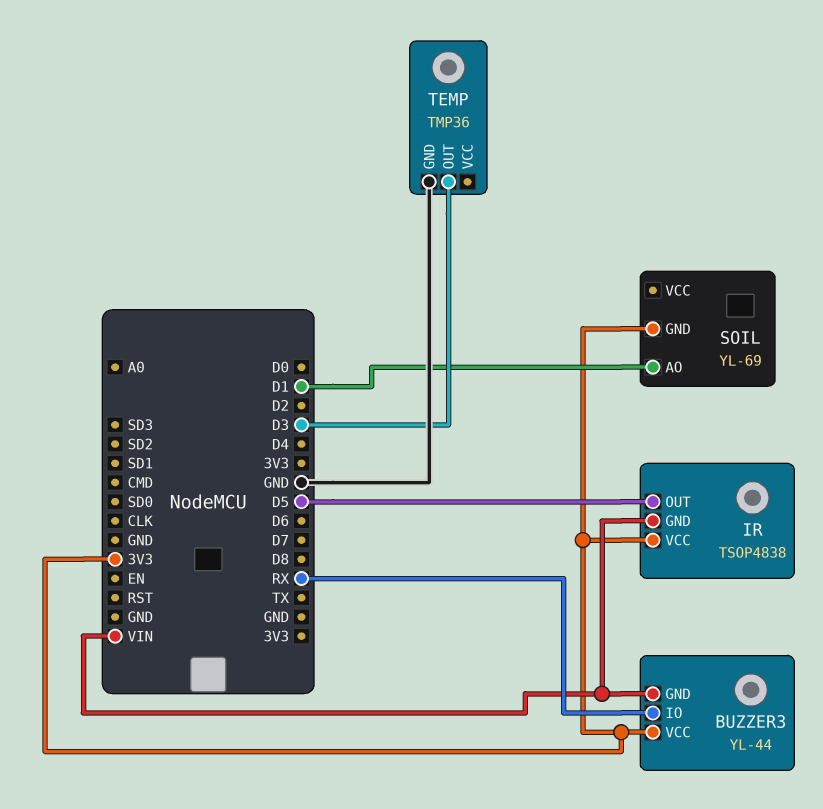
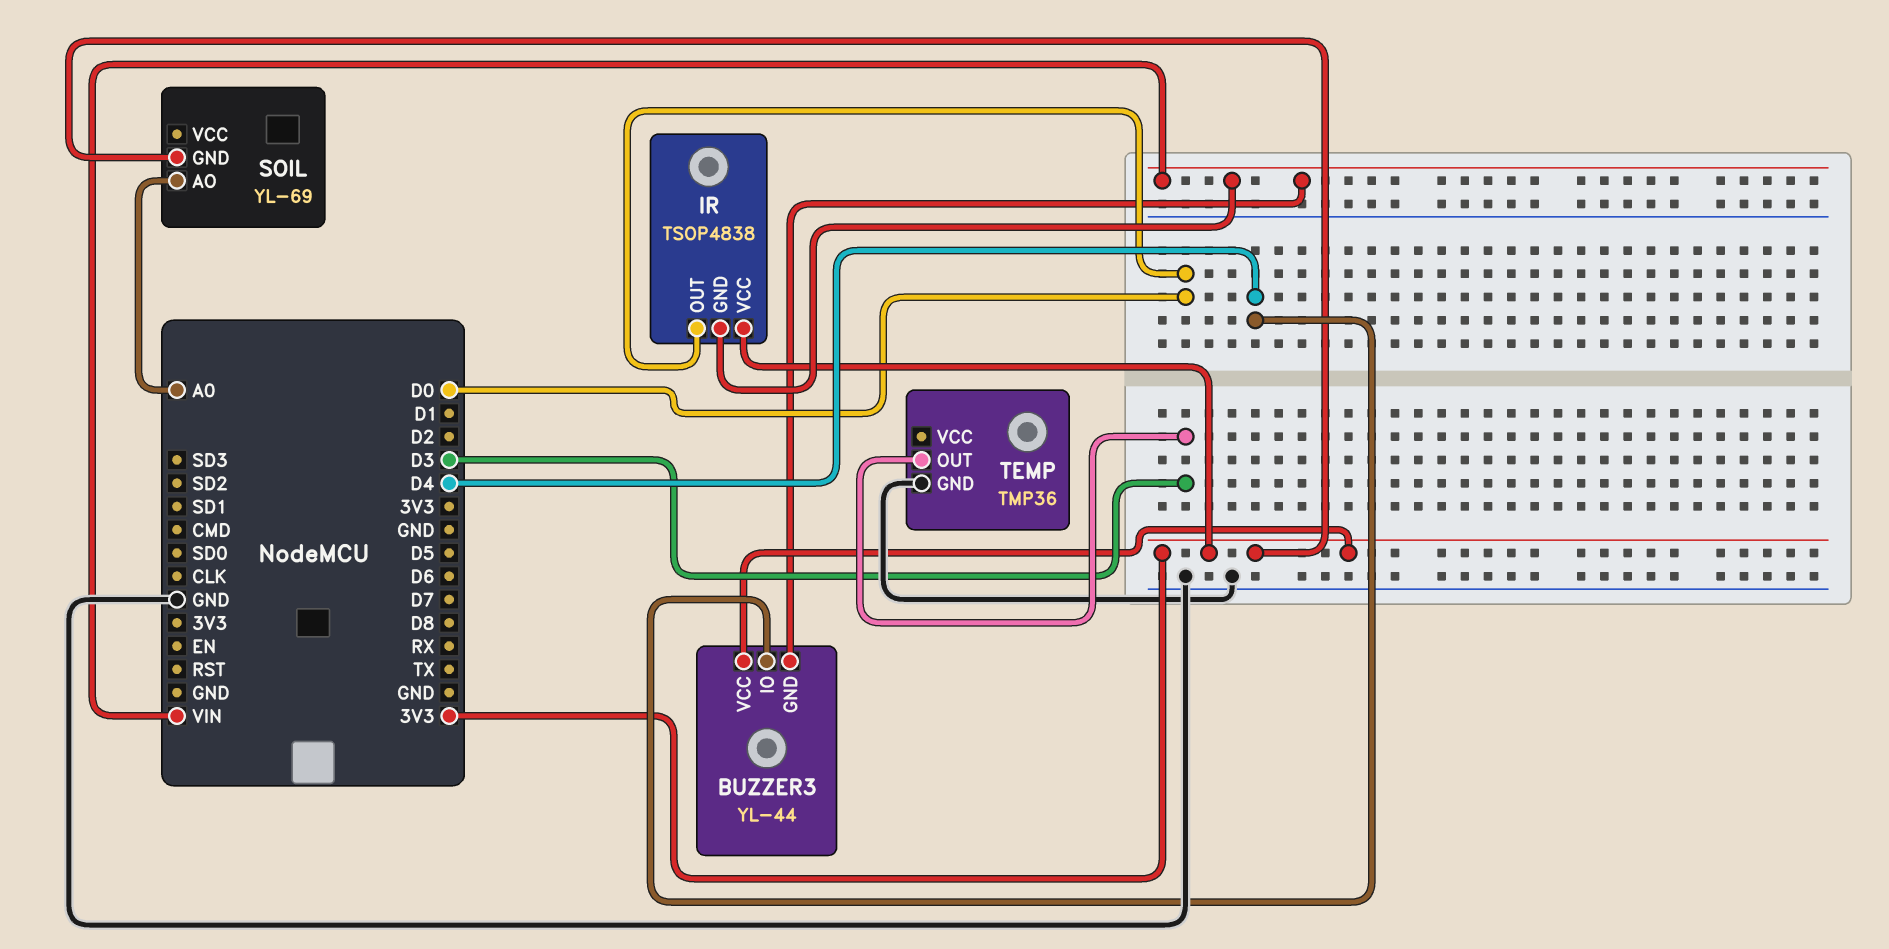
BUZZER3 pin IO: RX -> D4
IR pin OUT: D5 -> D0
SOIL pin AO: D1 -> A0

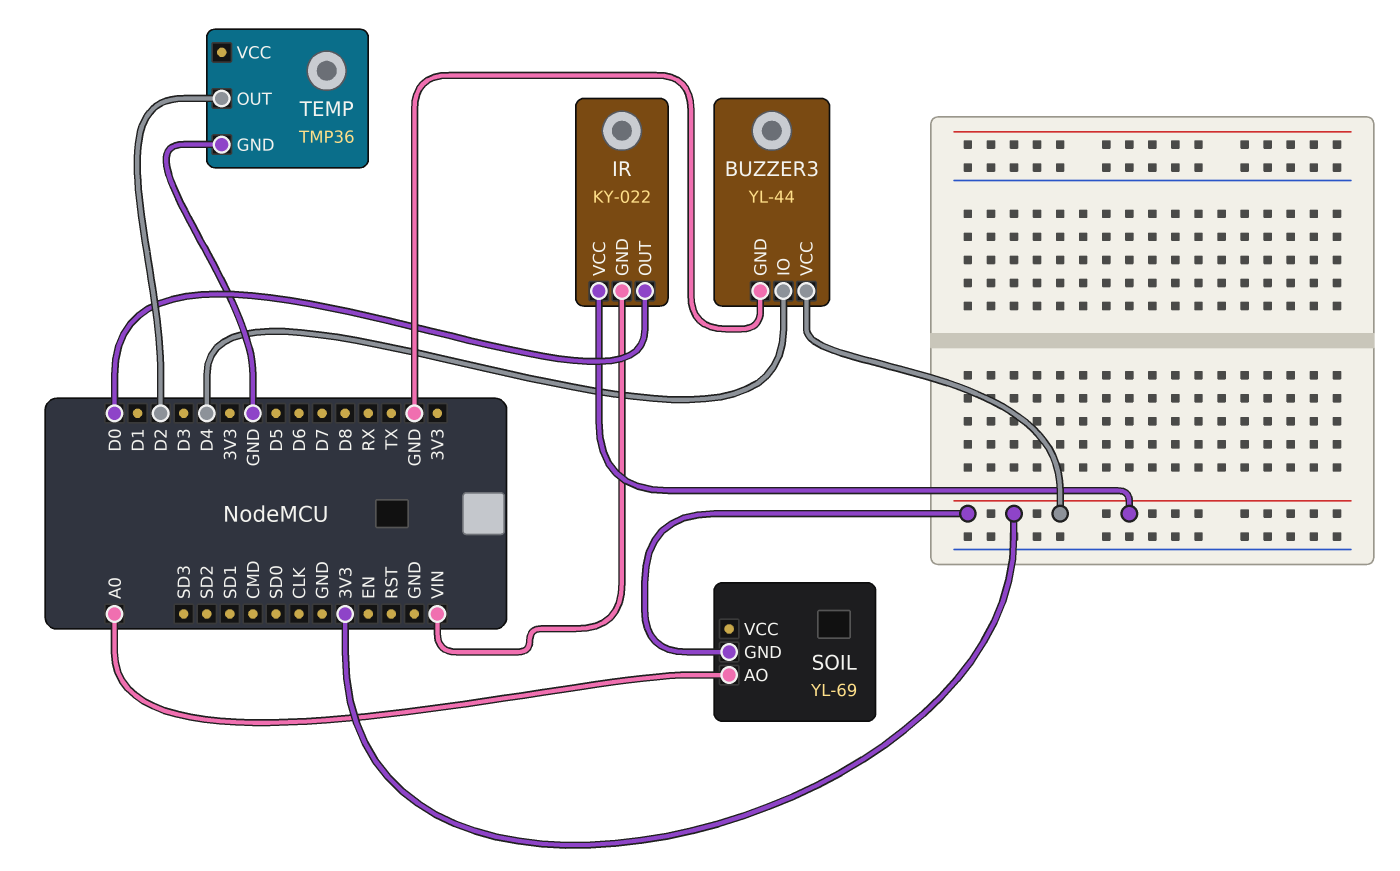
BUZZER3 pin GND: VIN -> GND
IR: TSOP4838 -> KY-022
TEMP pin OUT: D3 -> D2

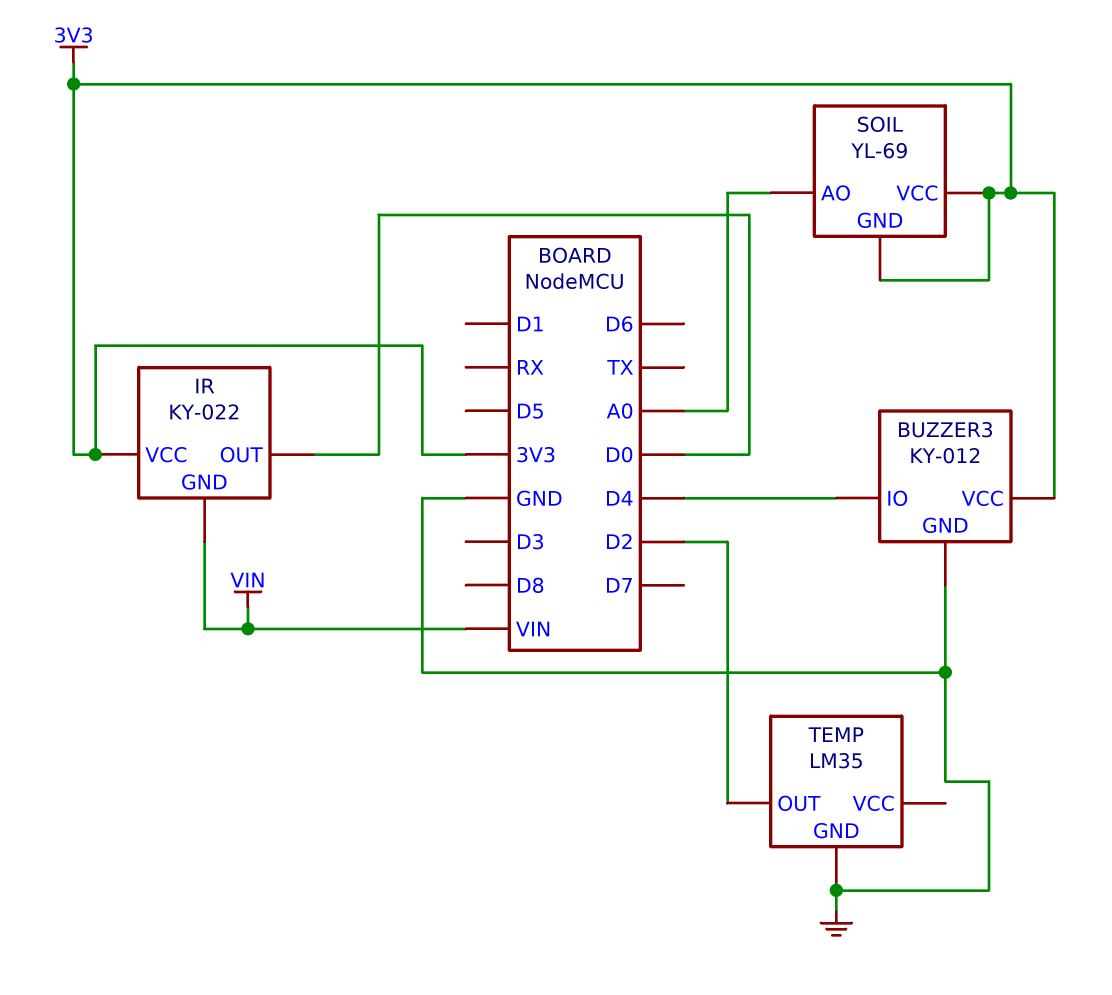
BUZZER3: YL-44 -> KY-012
SOIL pin VCC: none -> 3V3
TEMP: TMP36 -> LM35

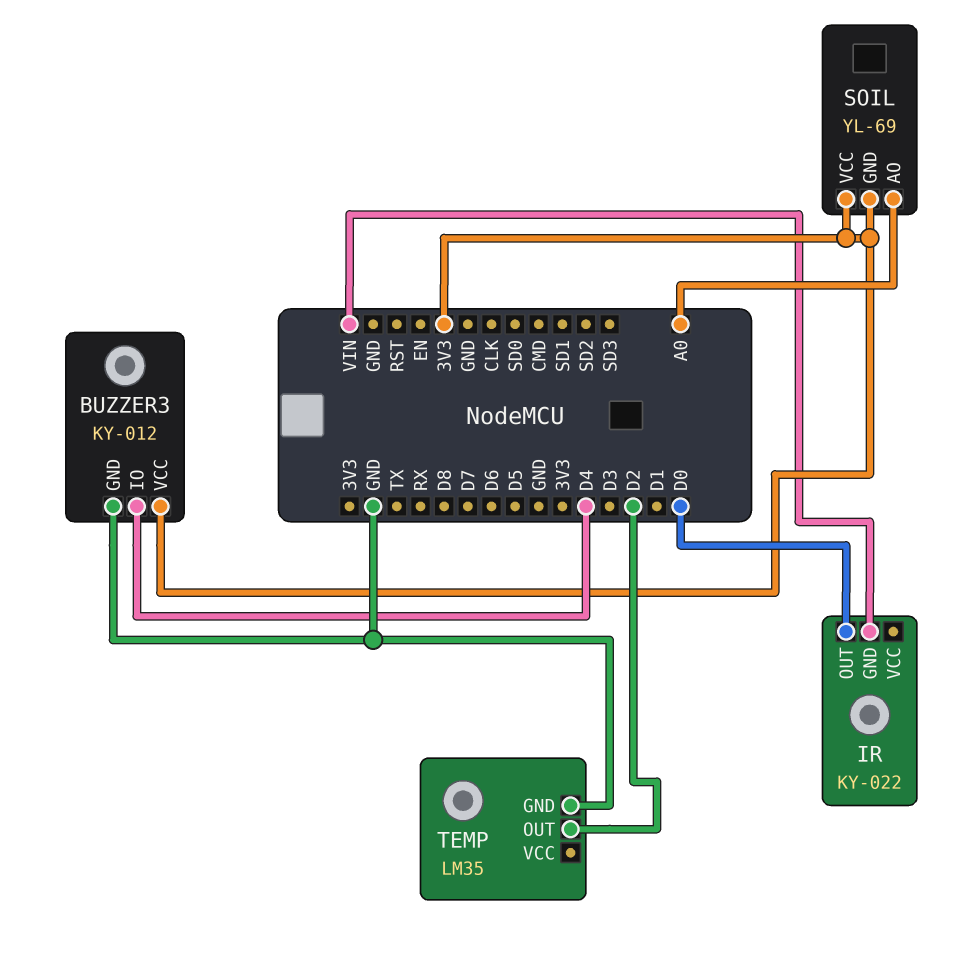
IR pin VCC: 3V3 -> none

